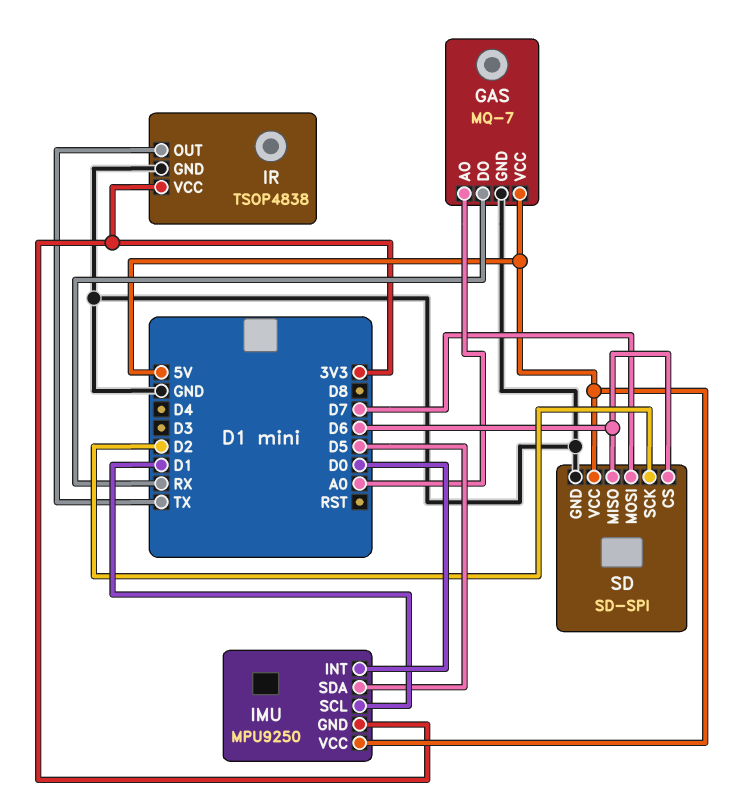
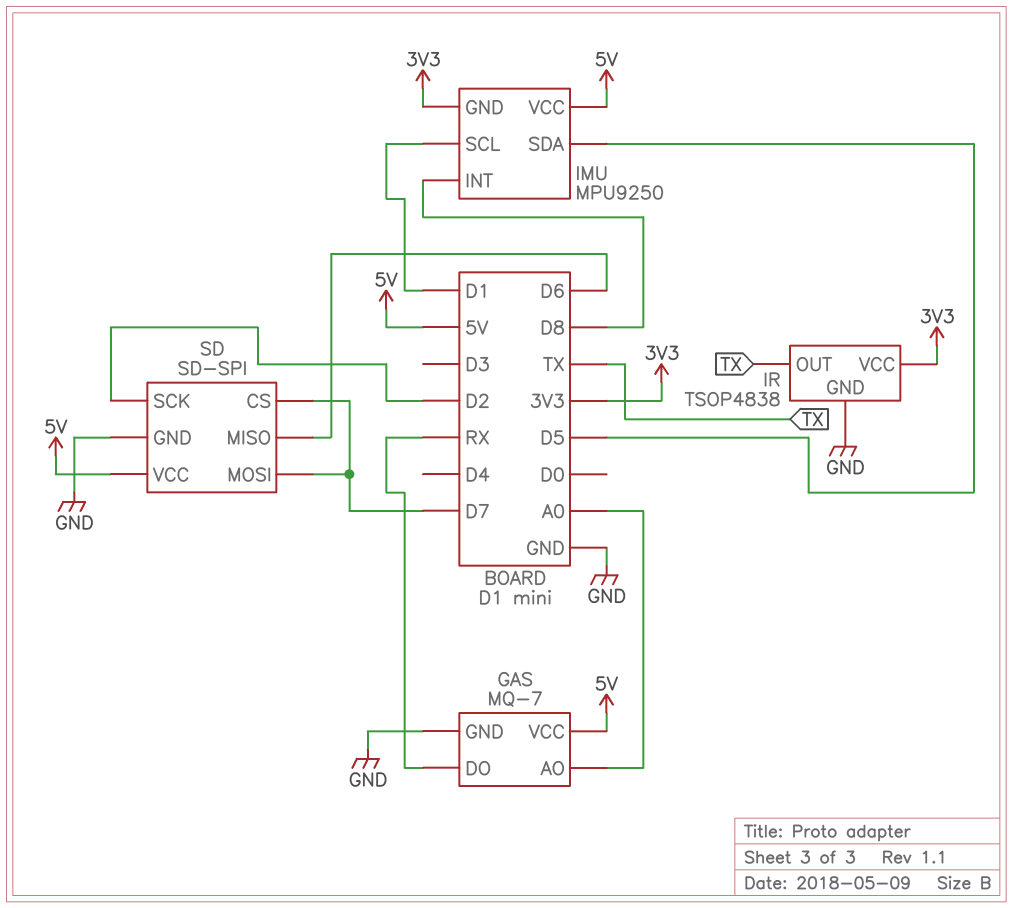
IMU pin INT: D0 -> D8
SD pin CS: D6 -> D7

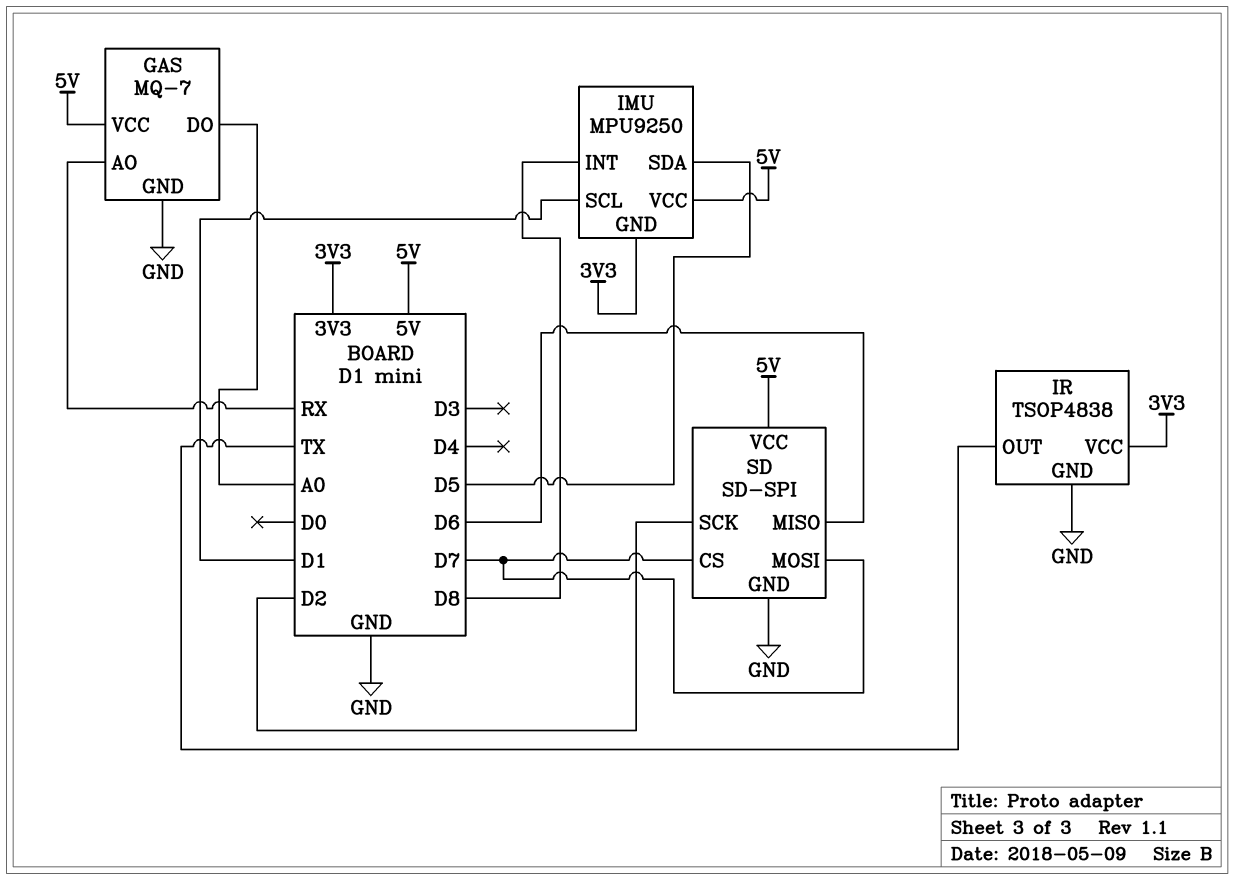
GAS pin AO: A0 -> RX
GAS pin DO: RX -> A0

